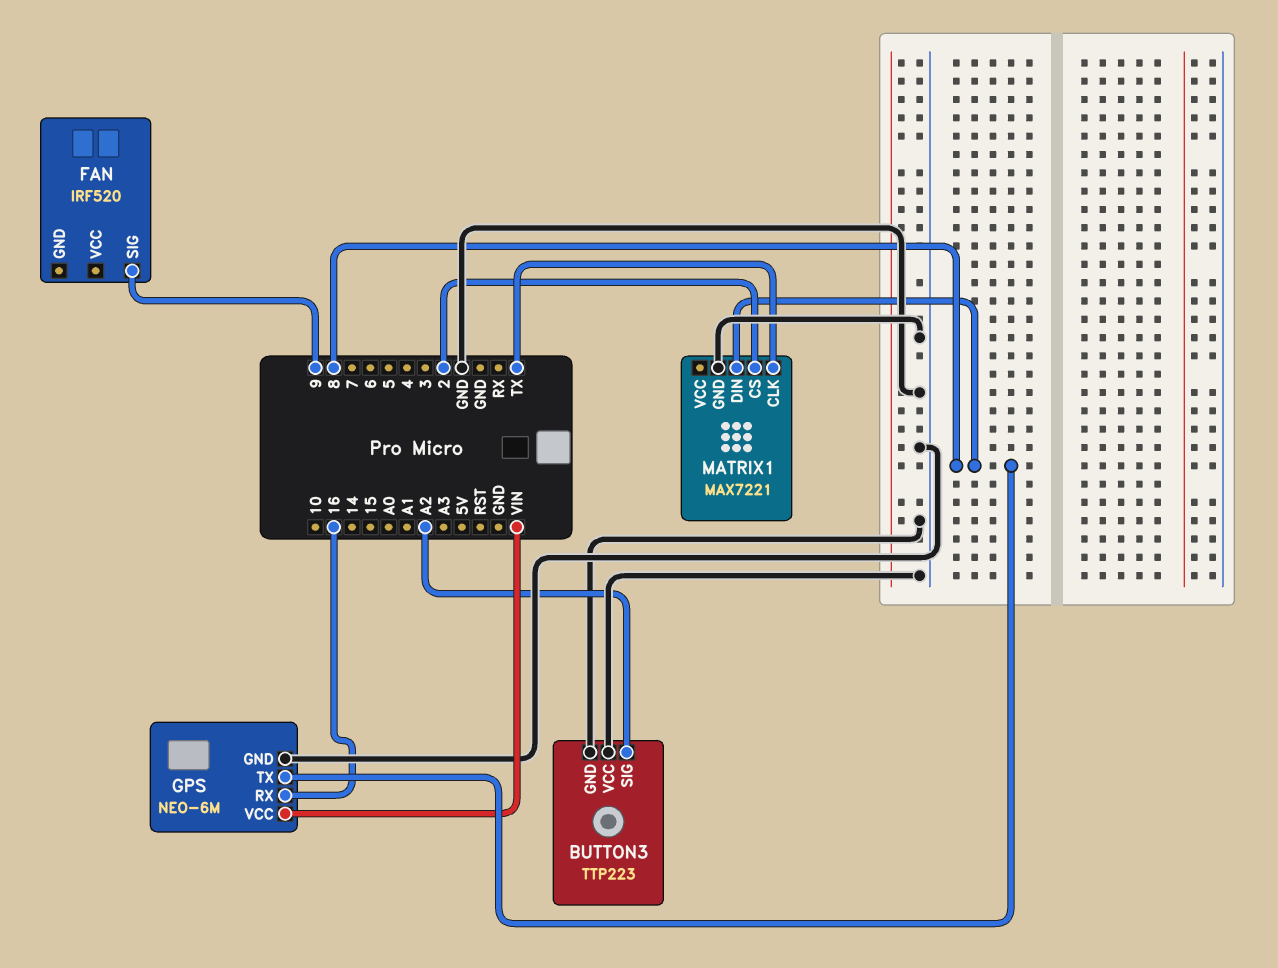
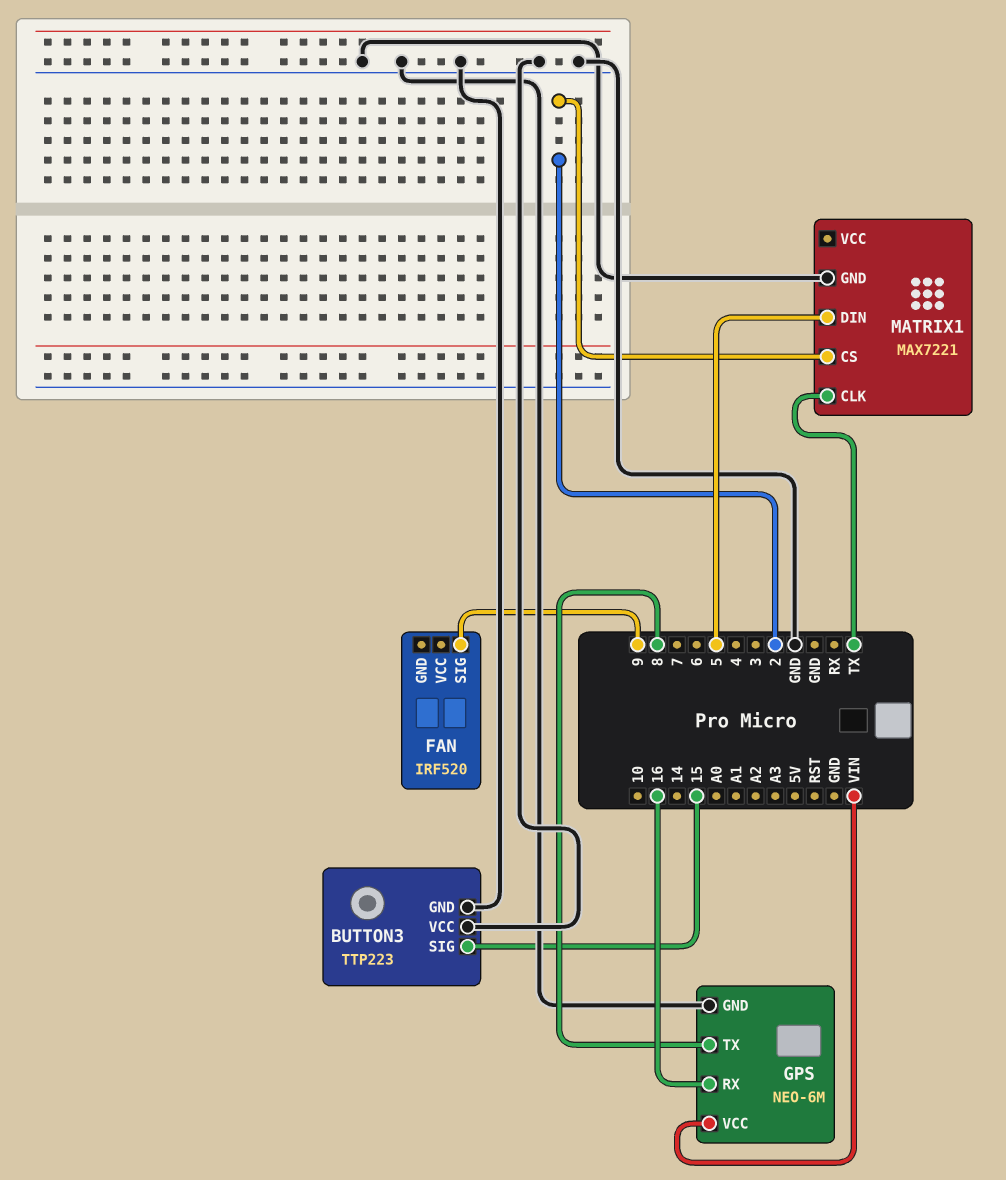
BUTTON3 pin SIG: A2 -> 15
MATRIX1 pin DIN: 8 -> 5

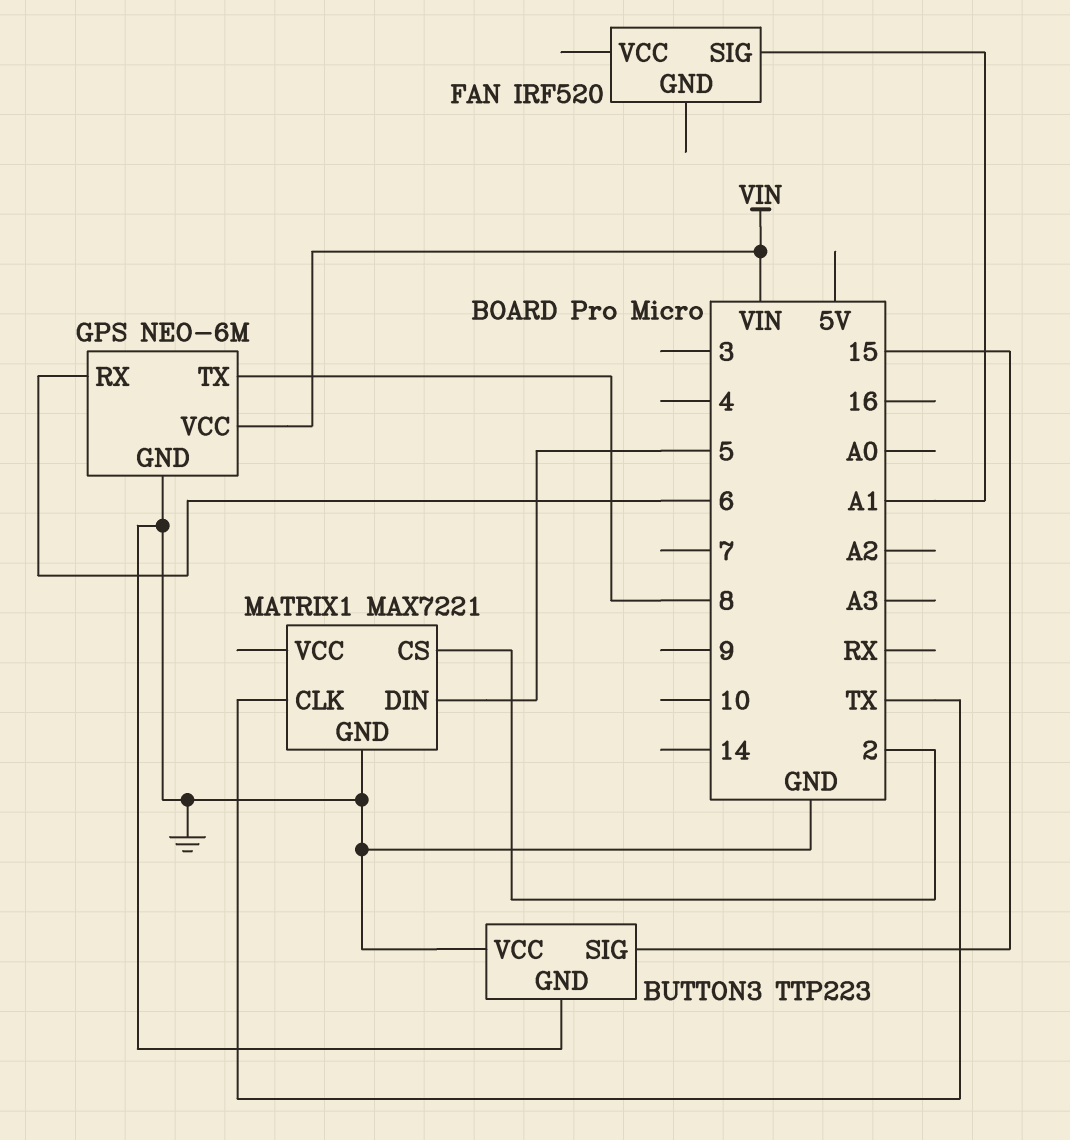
FAN pin SIG: 9 -> A1
GPS pin RX: 16 -> 6

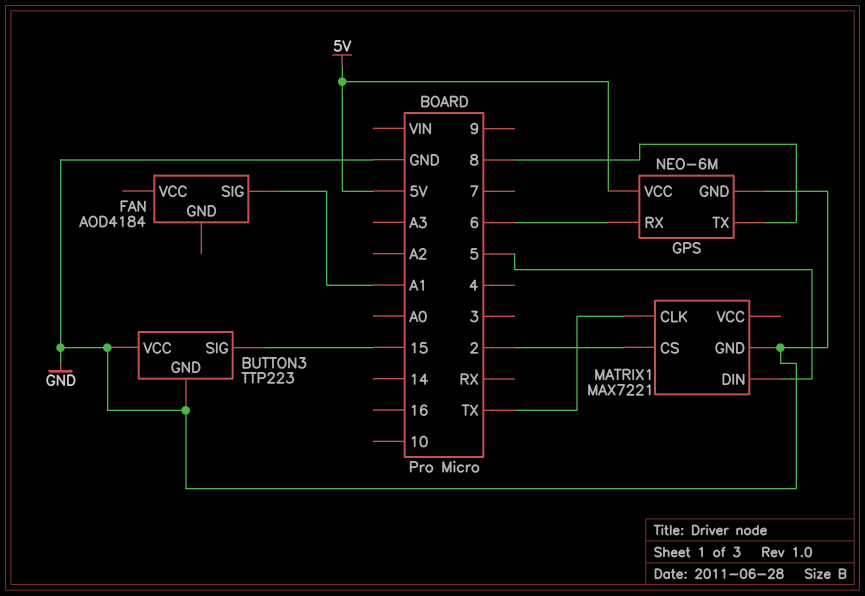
FAN: IRF520 -> AOD4184
GPS pin VCC: VIN -> 5V

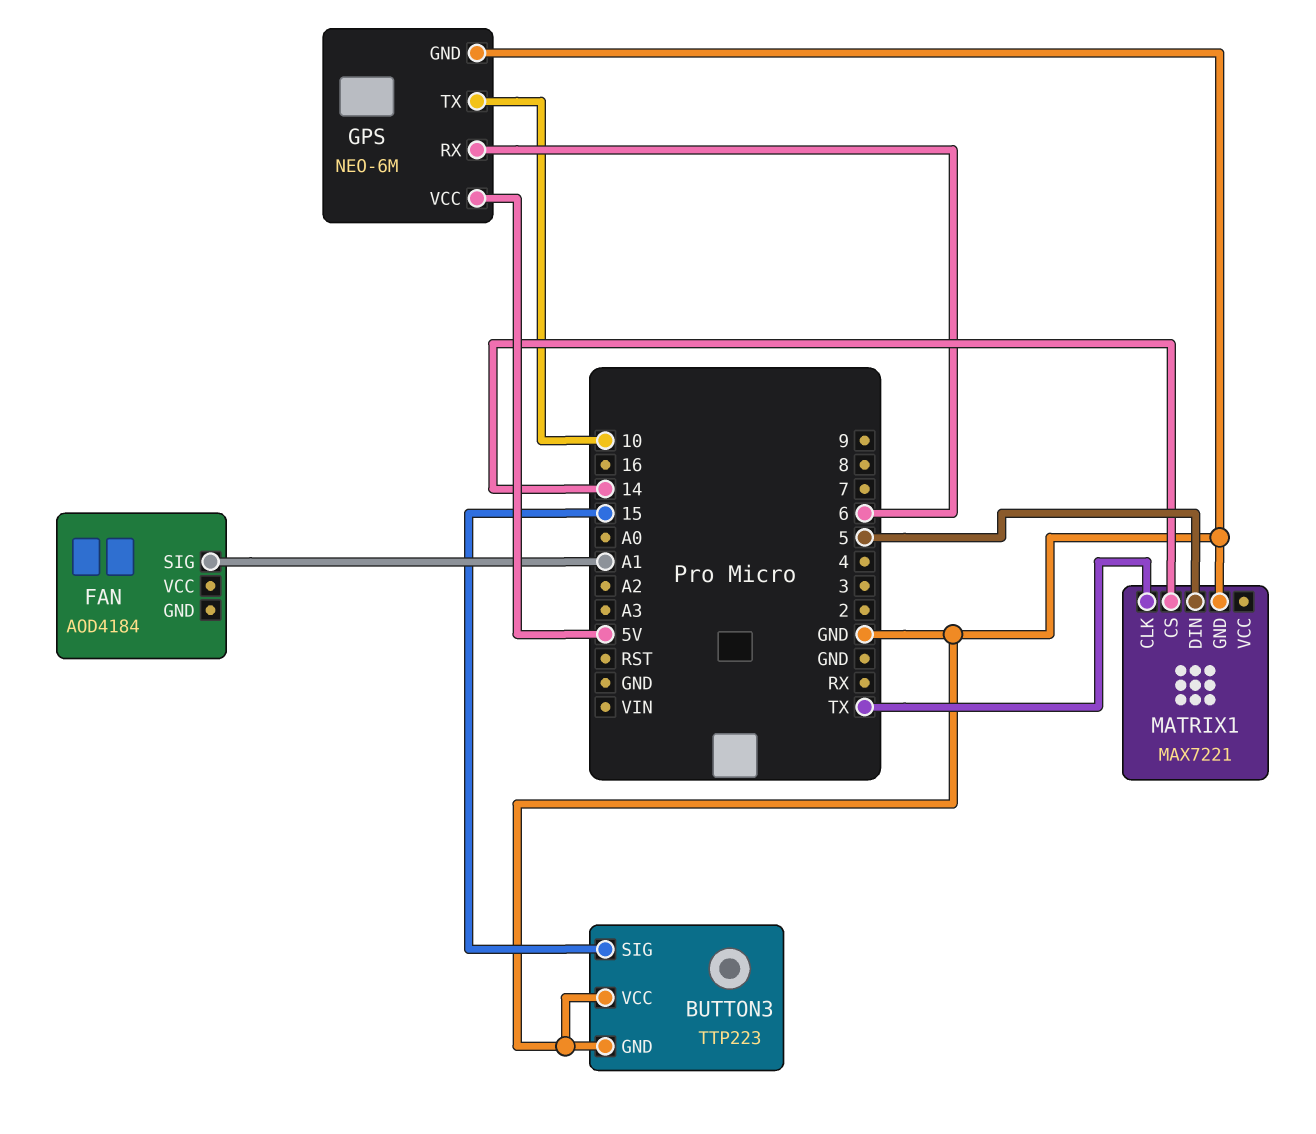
GPS pin TX: 8 -> 10
MATRIX1 pin CS: 2 -> 14

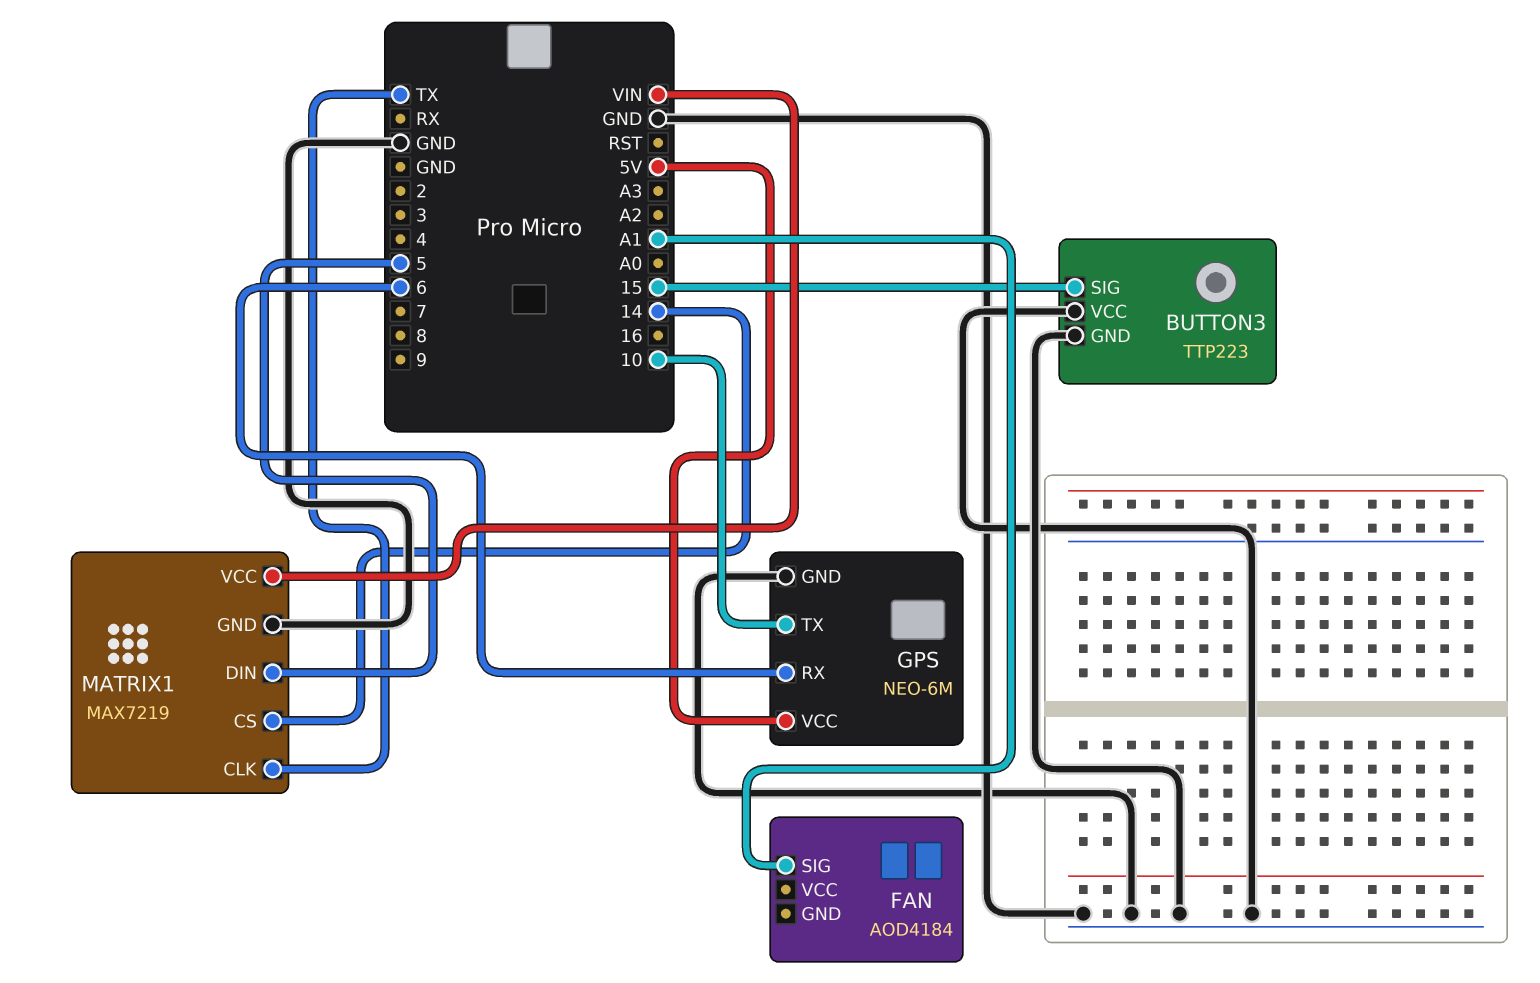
MATRIX1: MAX7221 -> MAX7219
MATRIX1 pin VCC: none -> VIN

